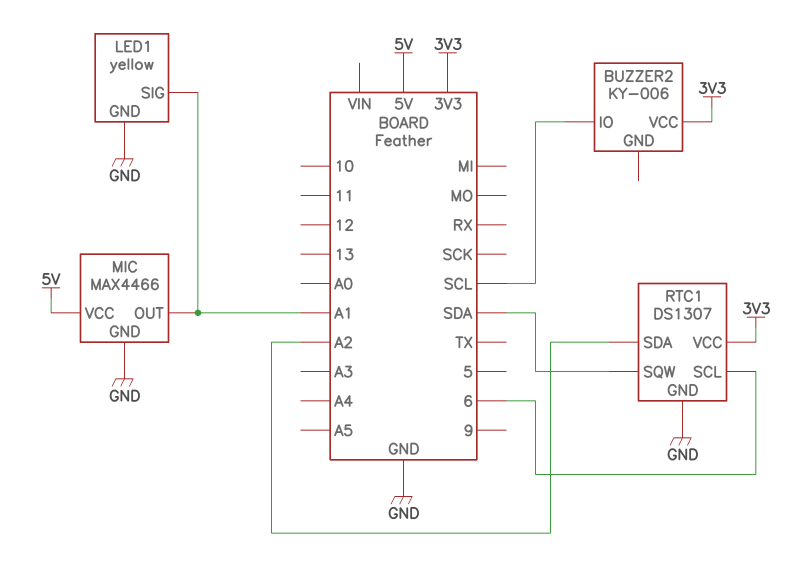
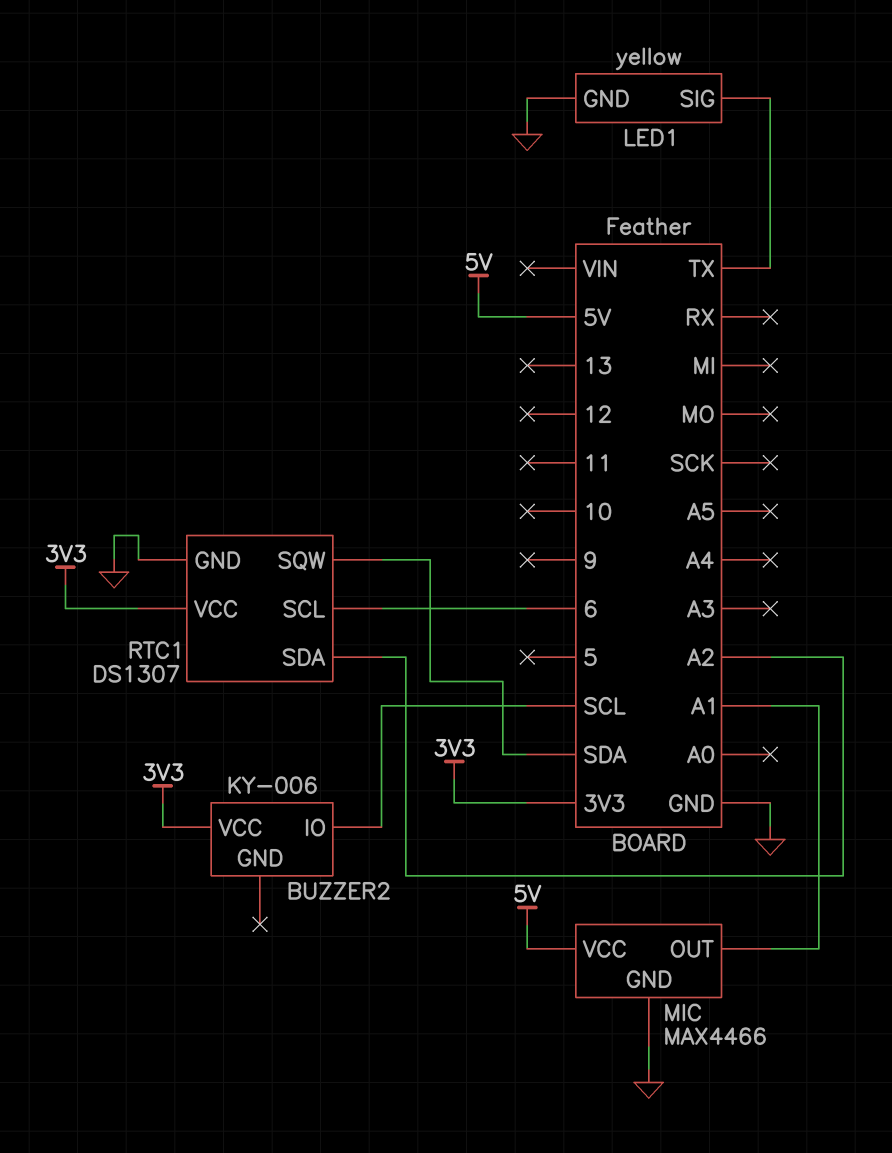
LED1 pin SIG: A1 -> TX

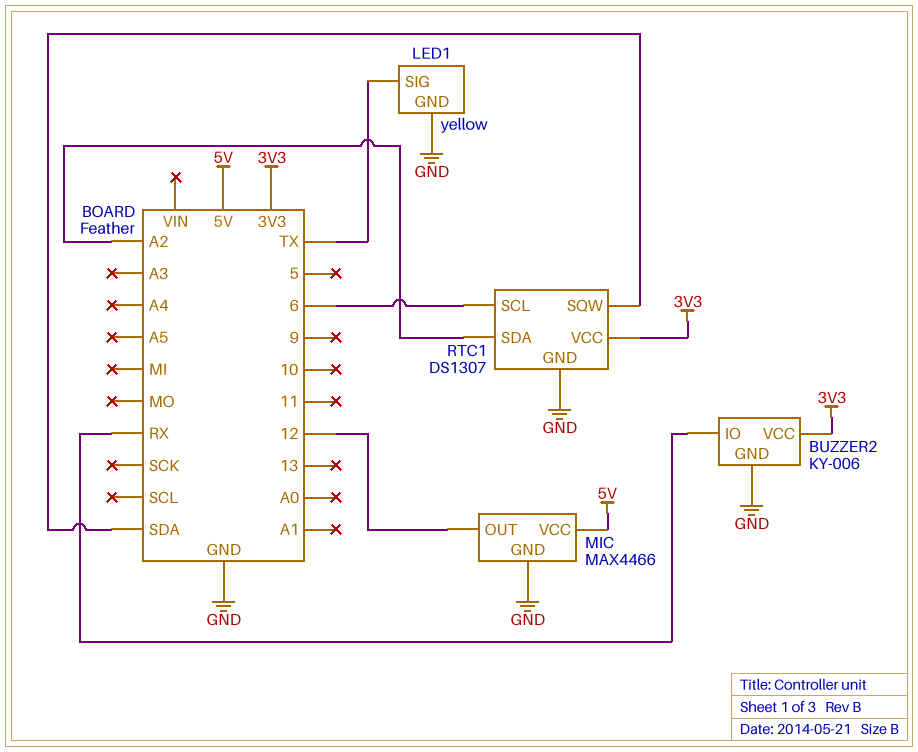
BUZZER2 pin GND: none -> GND
BUZZER2 pin IO: SCL -> RX
MIC pin OUT: A1 -> 12

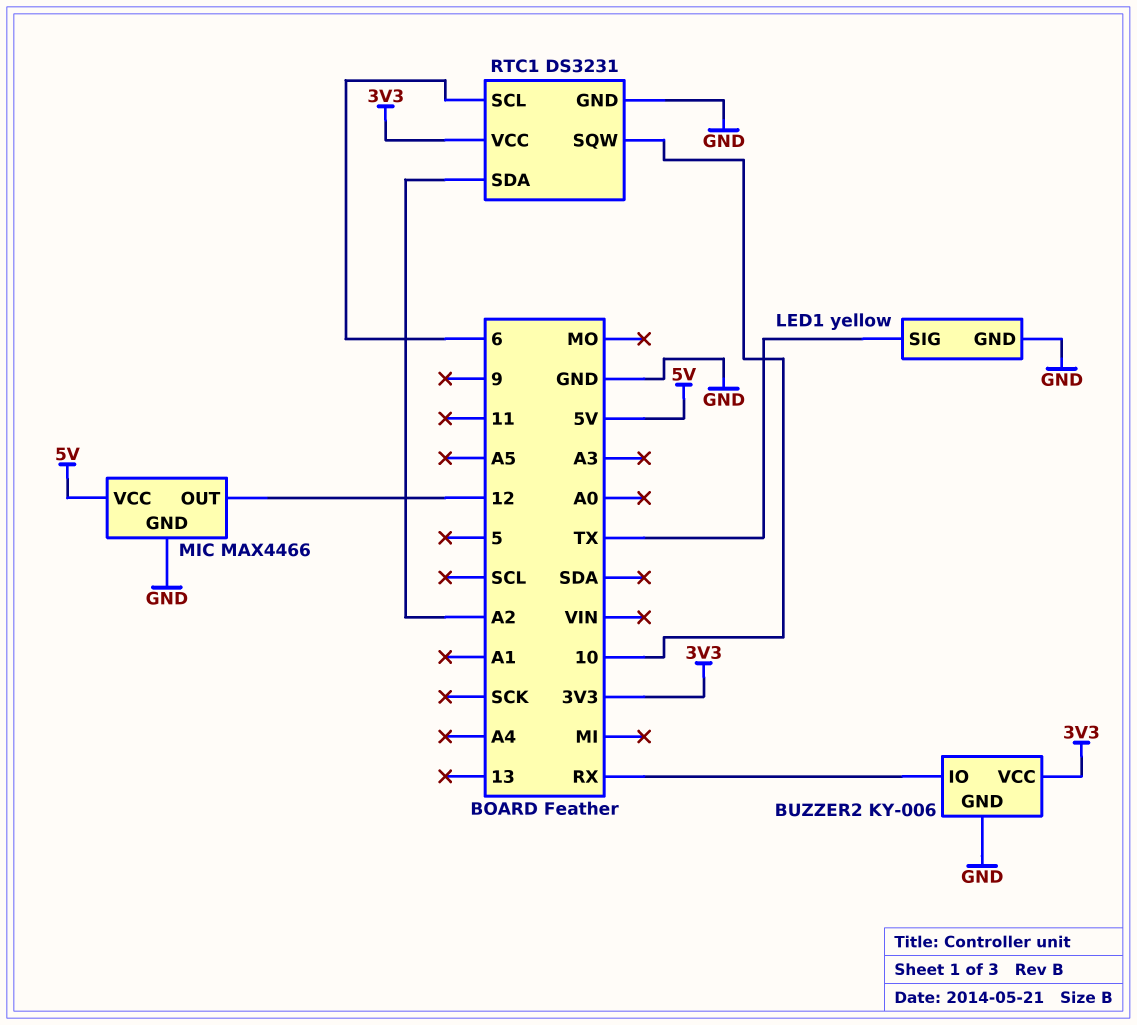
RTC1: DS1307 -> DS3231
RTC1 pin SQW: SDA -> 10

